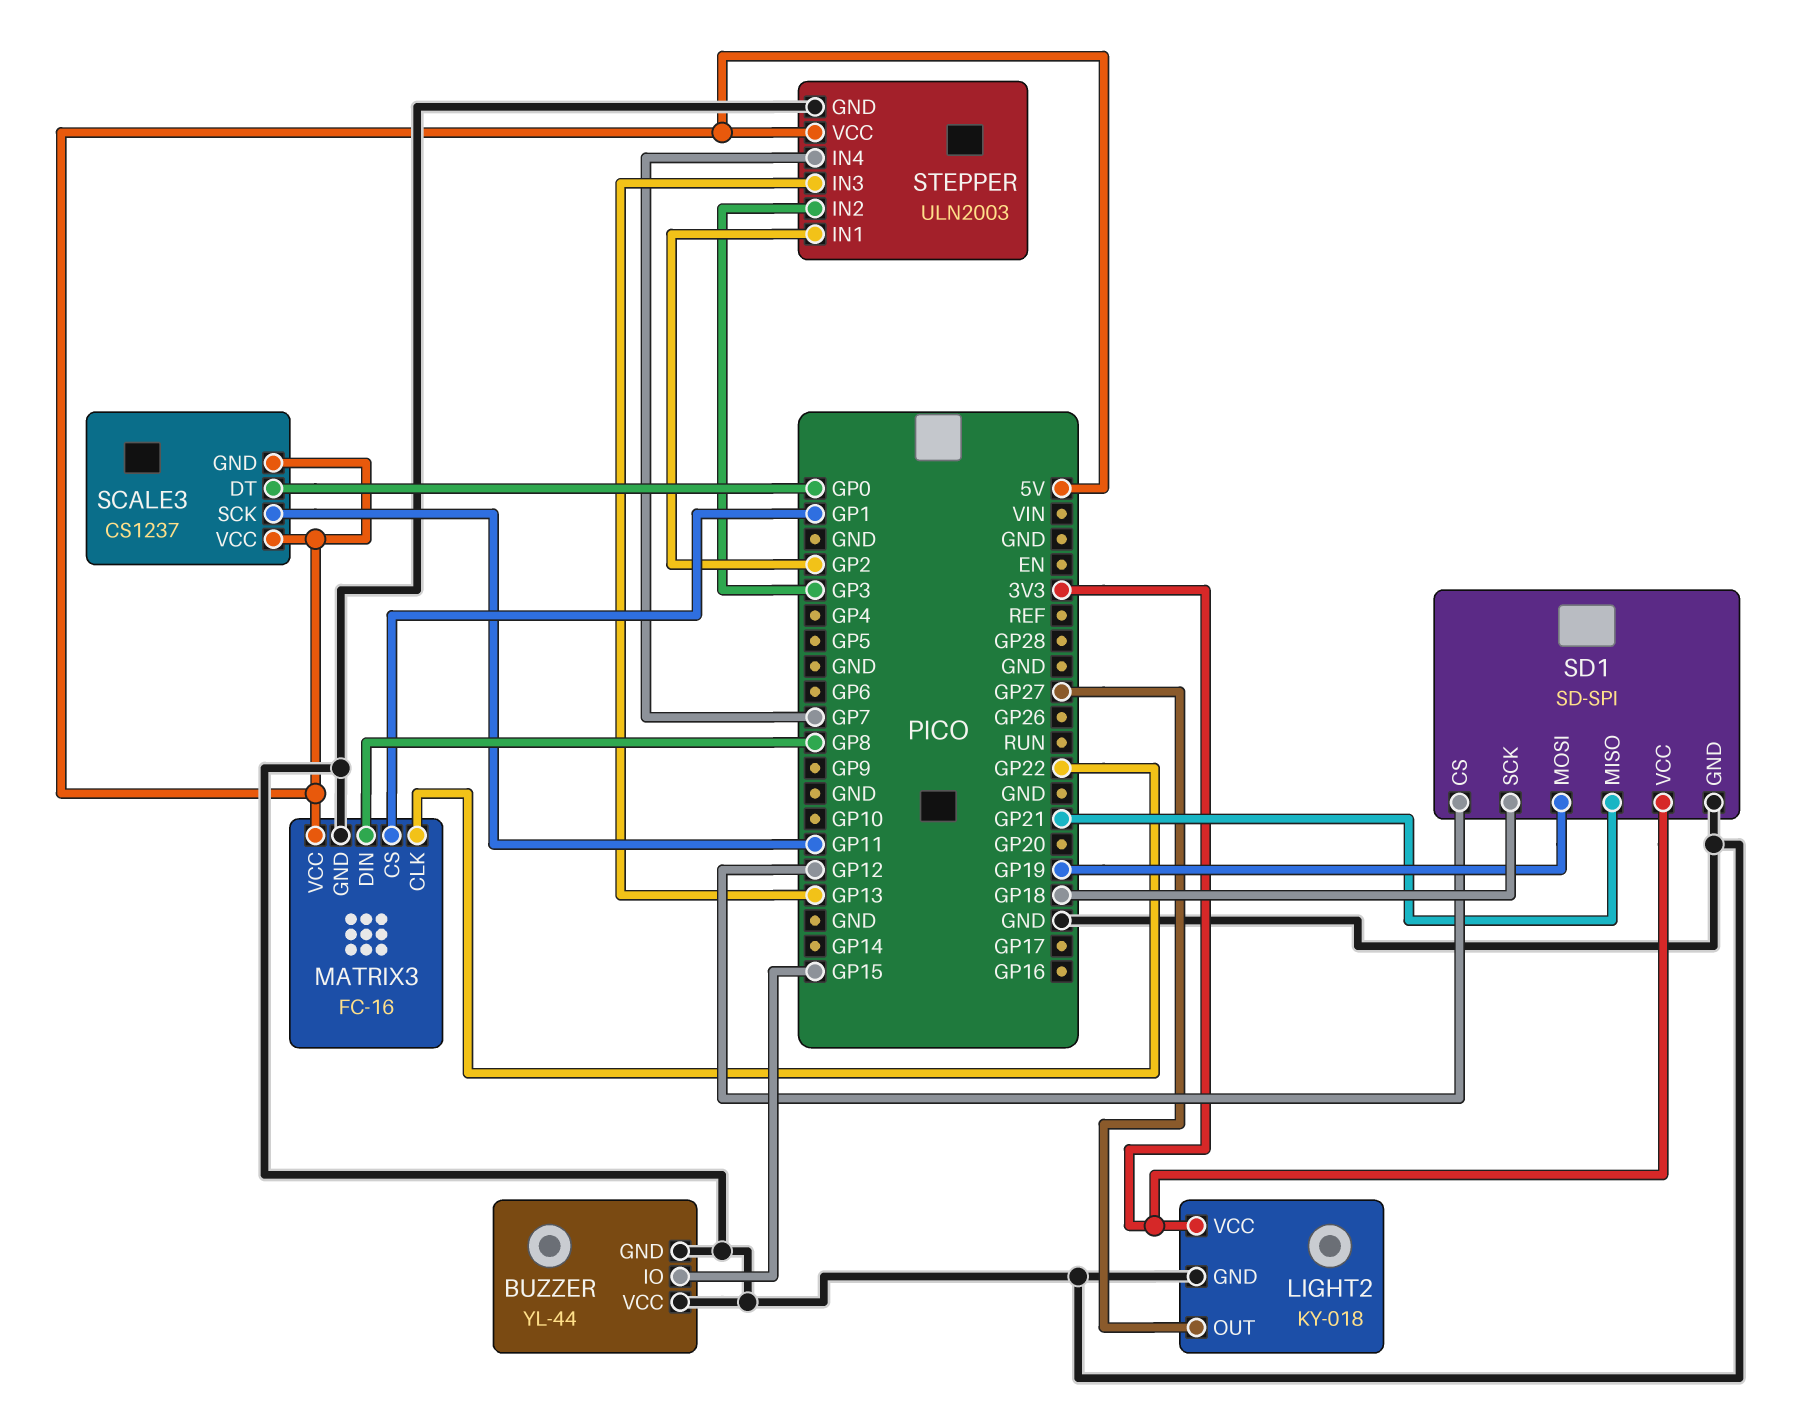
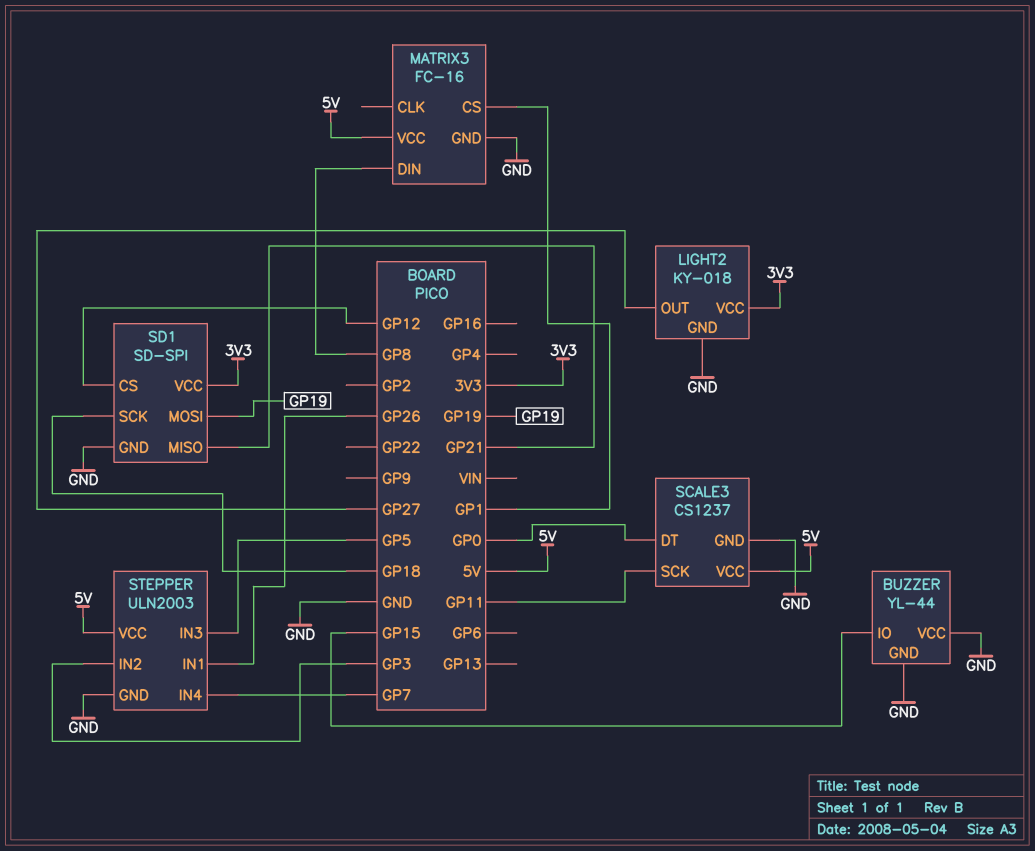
MATRIX3 pin CLK: GP22 -> none
SCALE3 pin GND: 5V -> GND
STEPPER pin IN1: GP2 -> GP26
STEPPER pin IN3: GP13 -> GP5

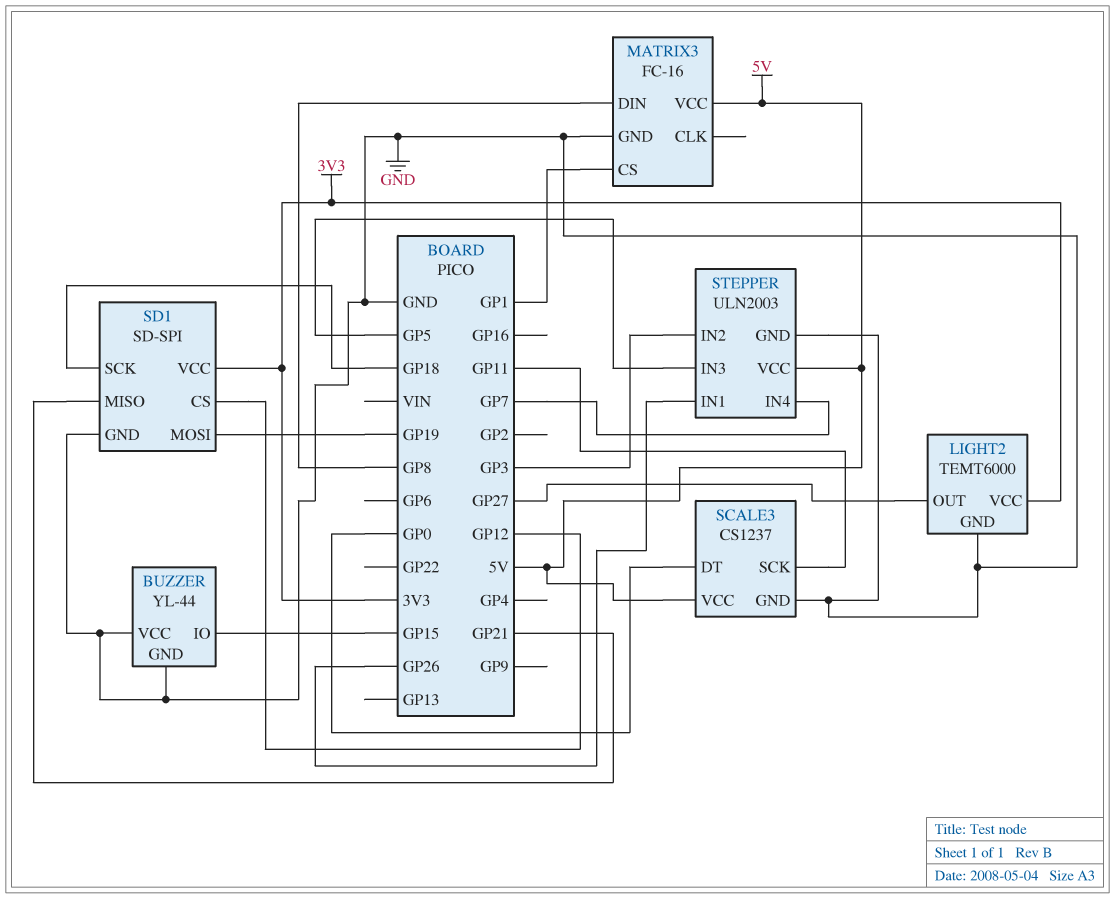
LIGHT2: KY-018 -> TEMT6000

